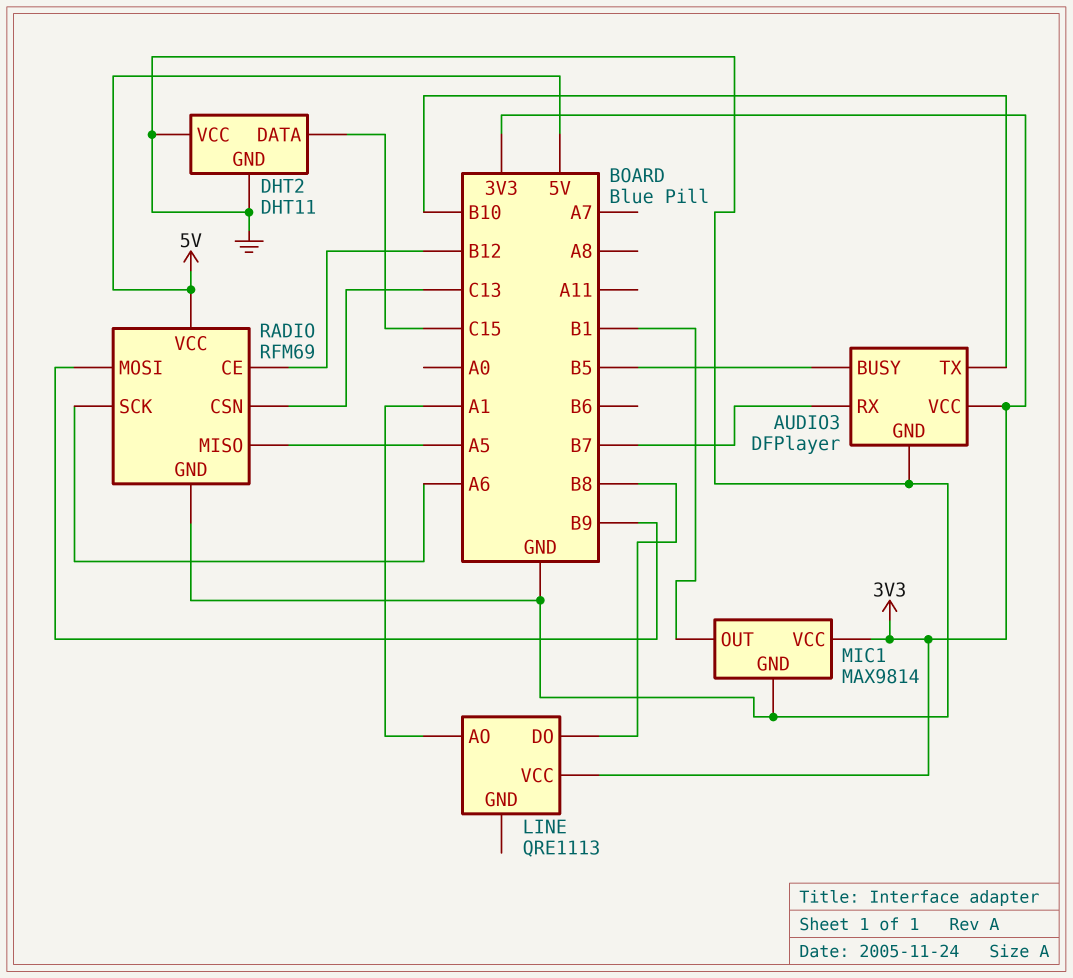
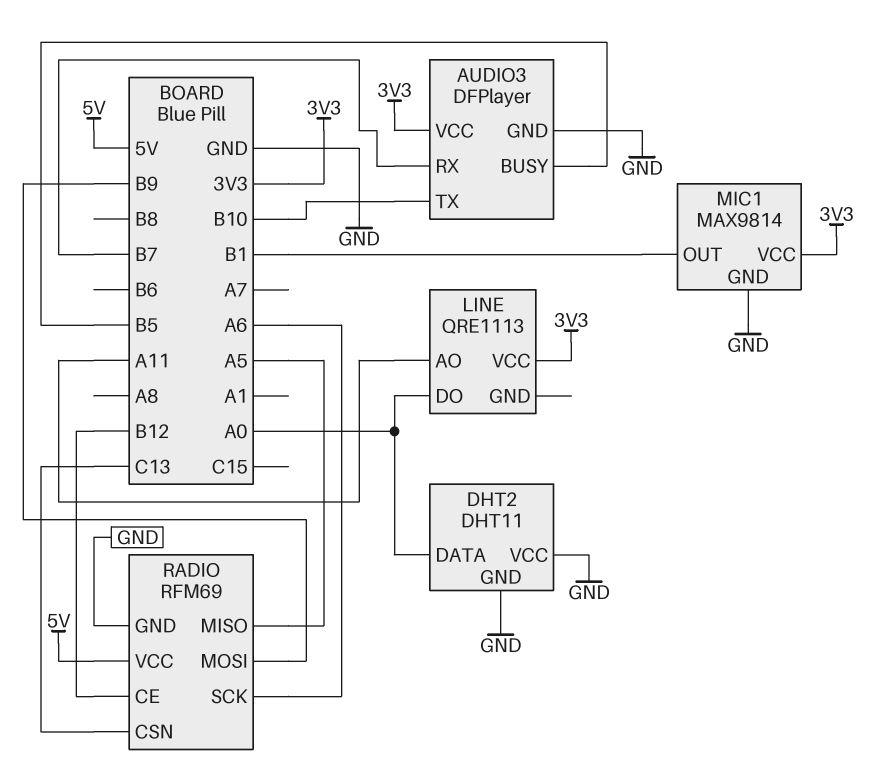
DHT2 pin DATA: C15 -> A0
LINE pin AO: A1 -> A11
LINE pin DO: B8 -> A0

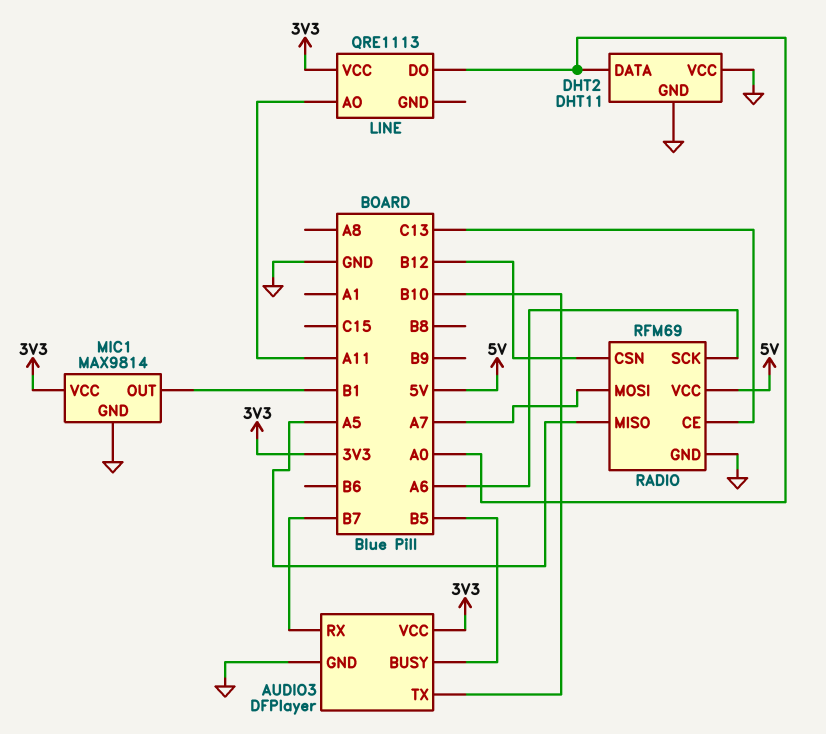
RADIO pin CE: B12 -> C13
RADIO pin CSN: C13 -> B12
RADIO pin MOSI: B9 -> A7

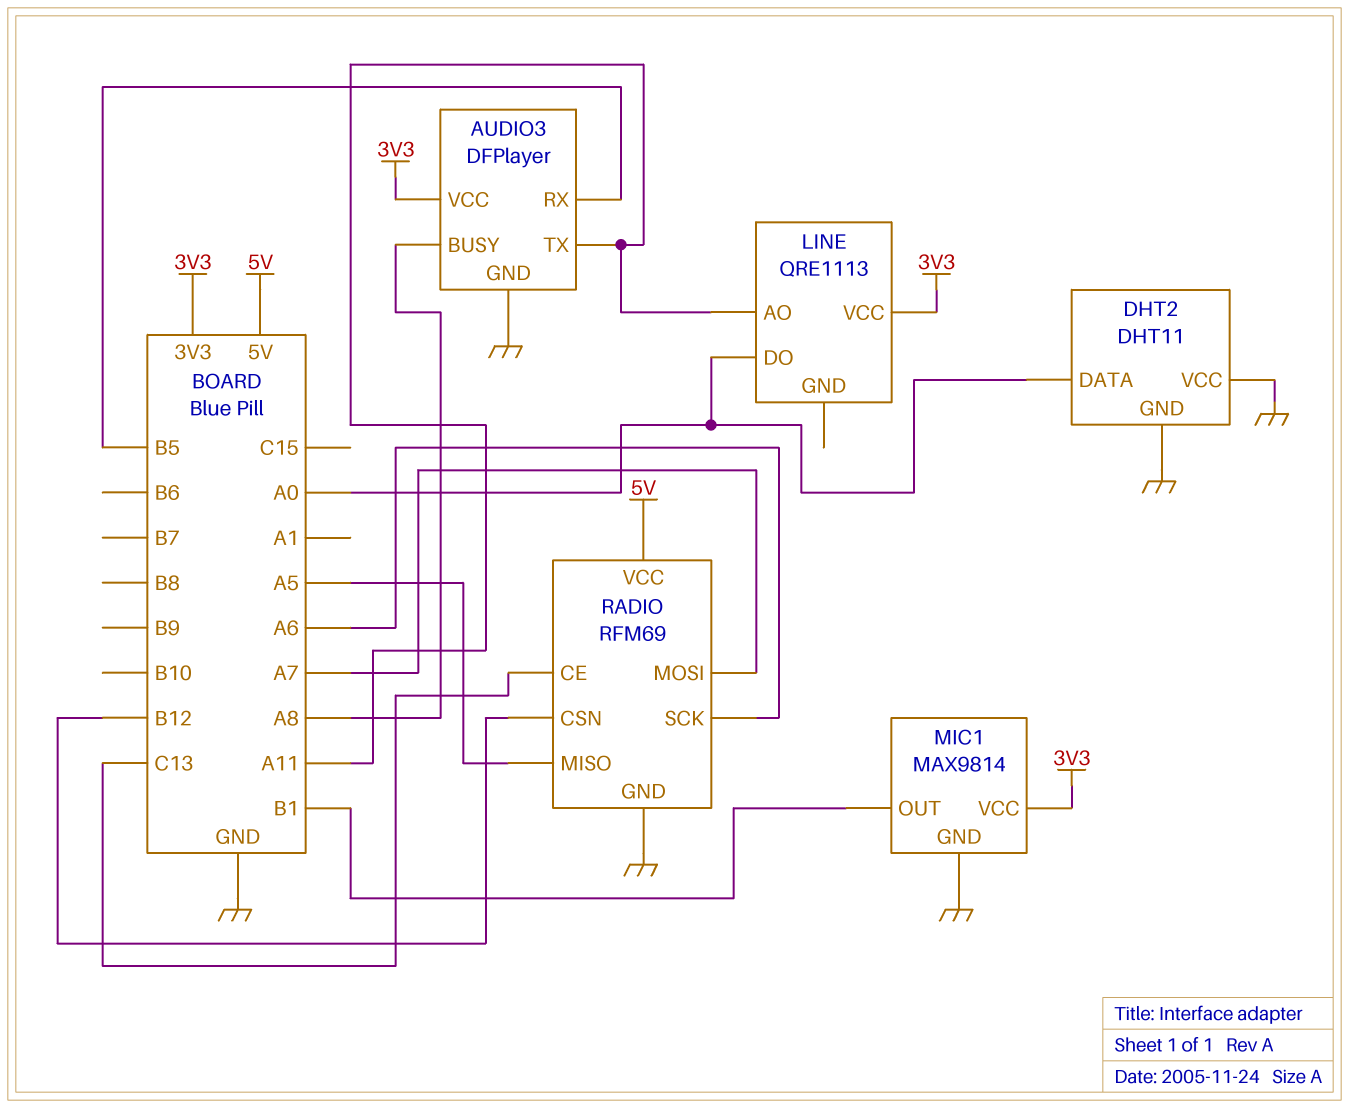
AUDIO3 pin BUSY: B5 -> A8
AUDIO3 pin RX: B7 -> B5
AUDIO3 pin TX: B10 -> A11

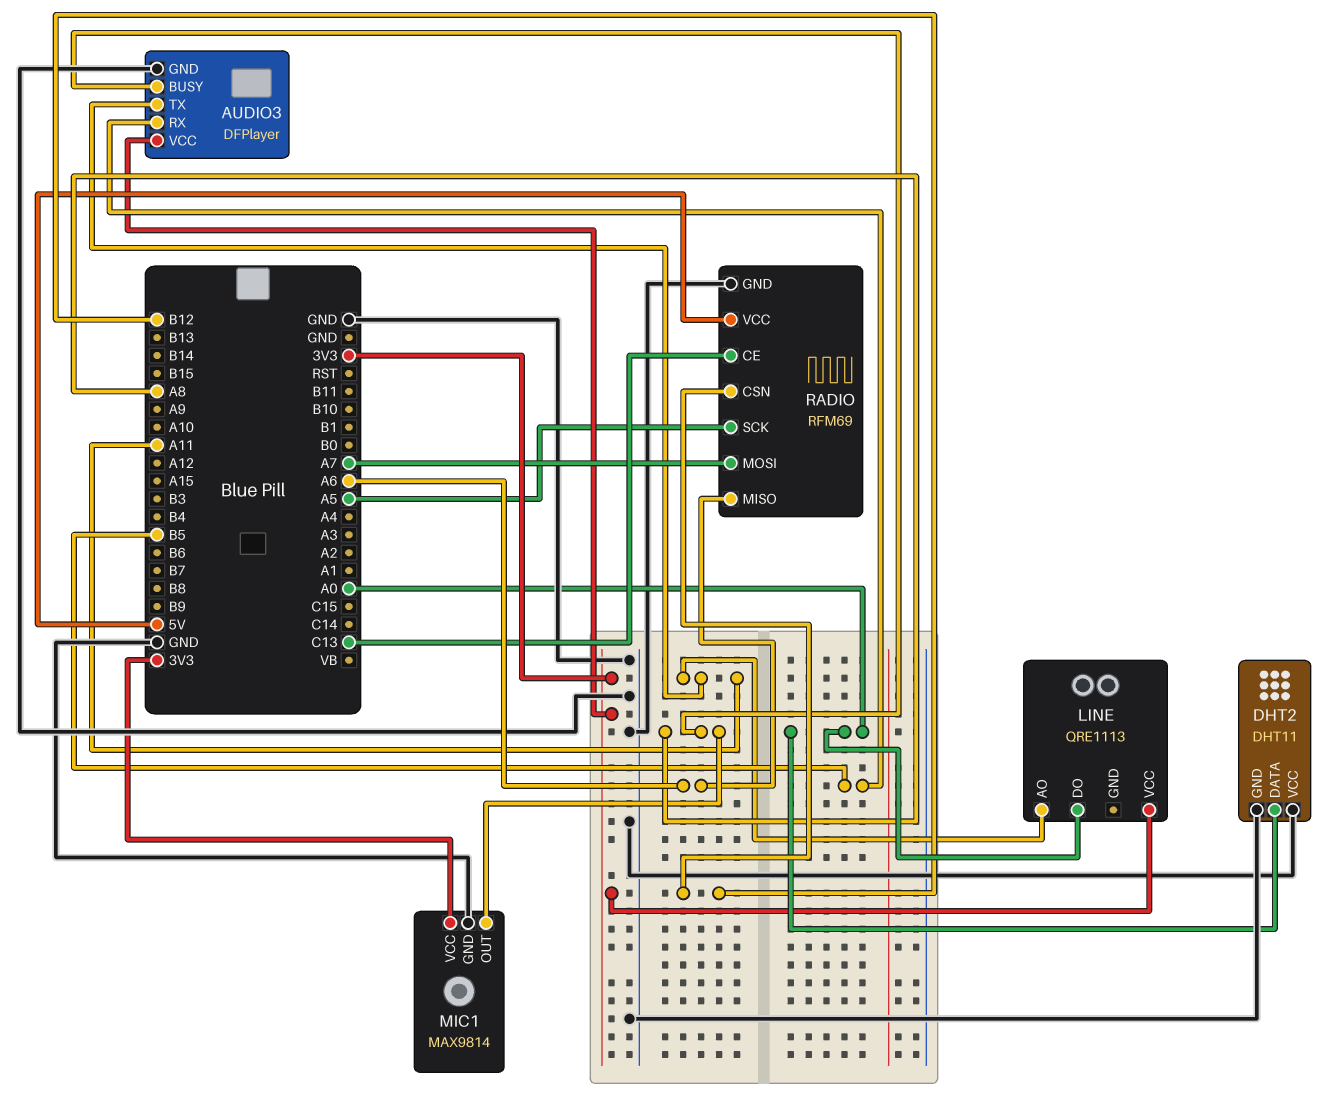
MIC1 pin OUT: B1 -> A8
RADIO pin MISO: A5 -> A6
RADIO pin SCK: A6 -> A5

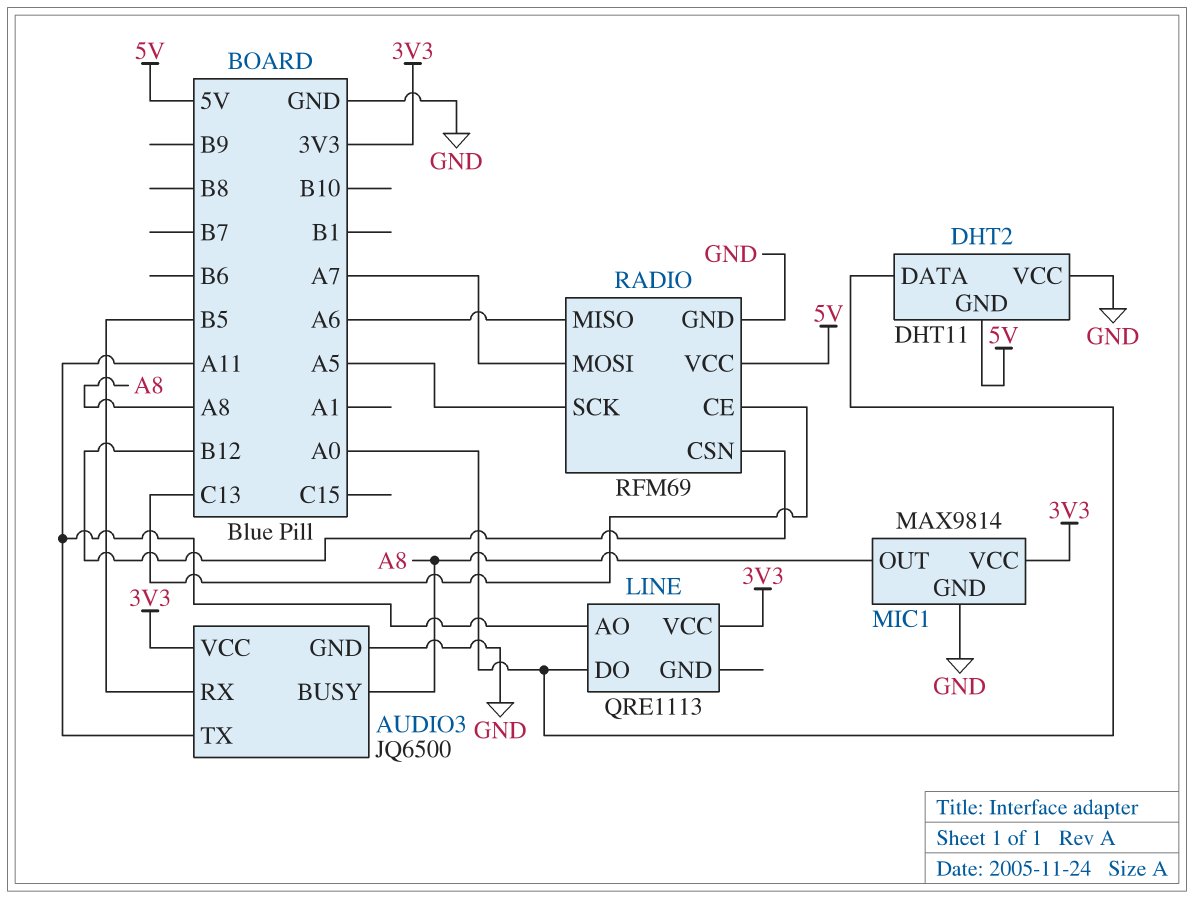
AUDIO3: DFPlayer -> JQ6500
DHT2 pin GND: GND -> 5V

